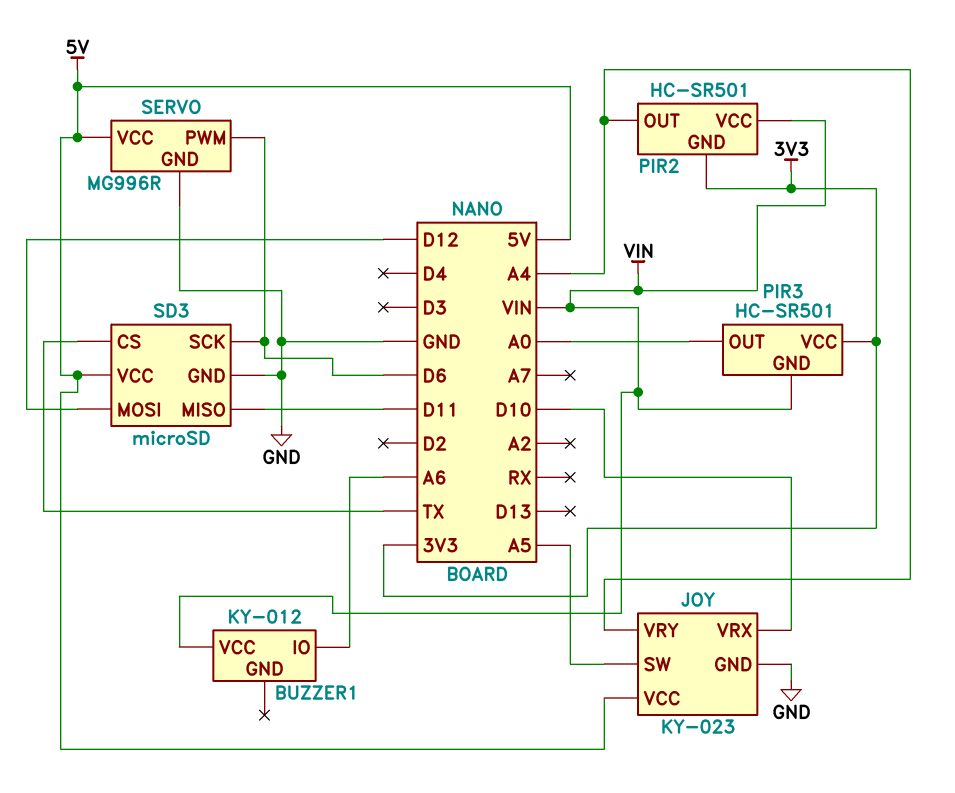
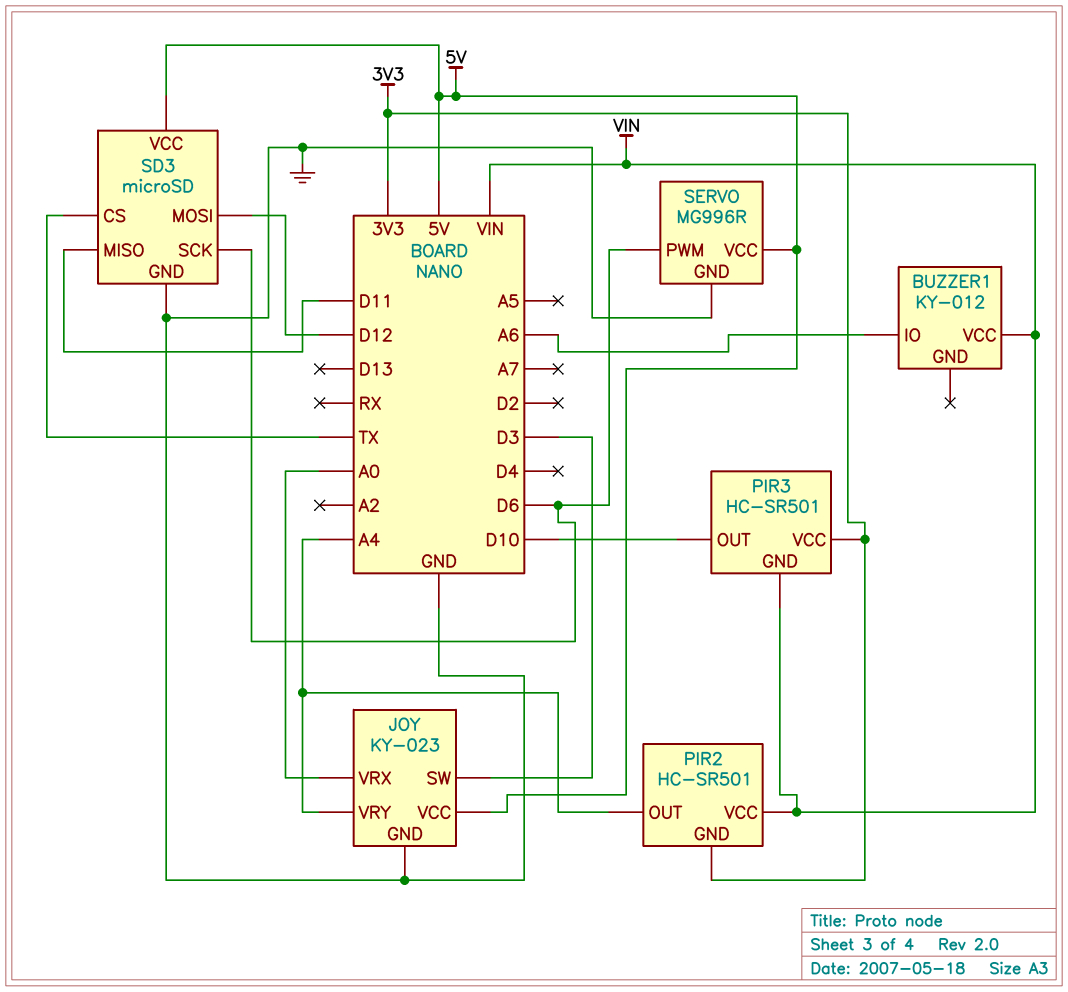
JOY pin SW: A5 -> D3
JOY pin VRX: D10 -> A0
PIR3 pin OUT: A0 -> D10

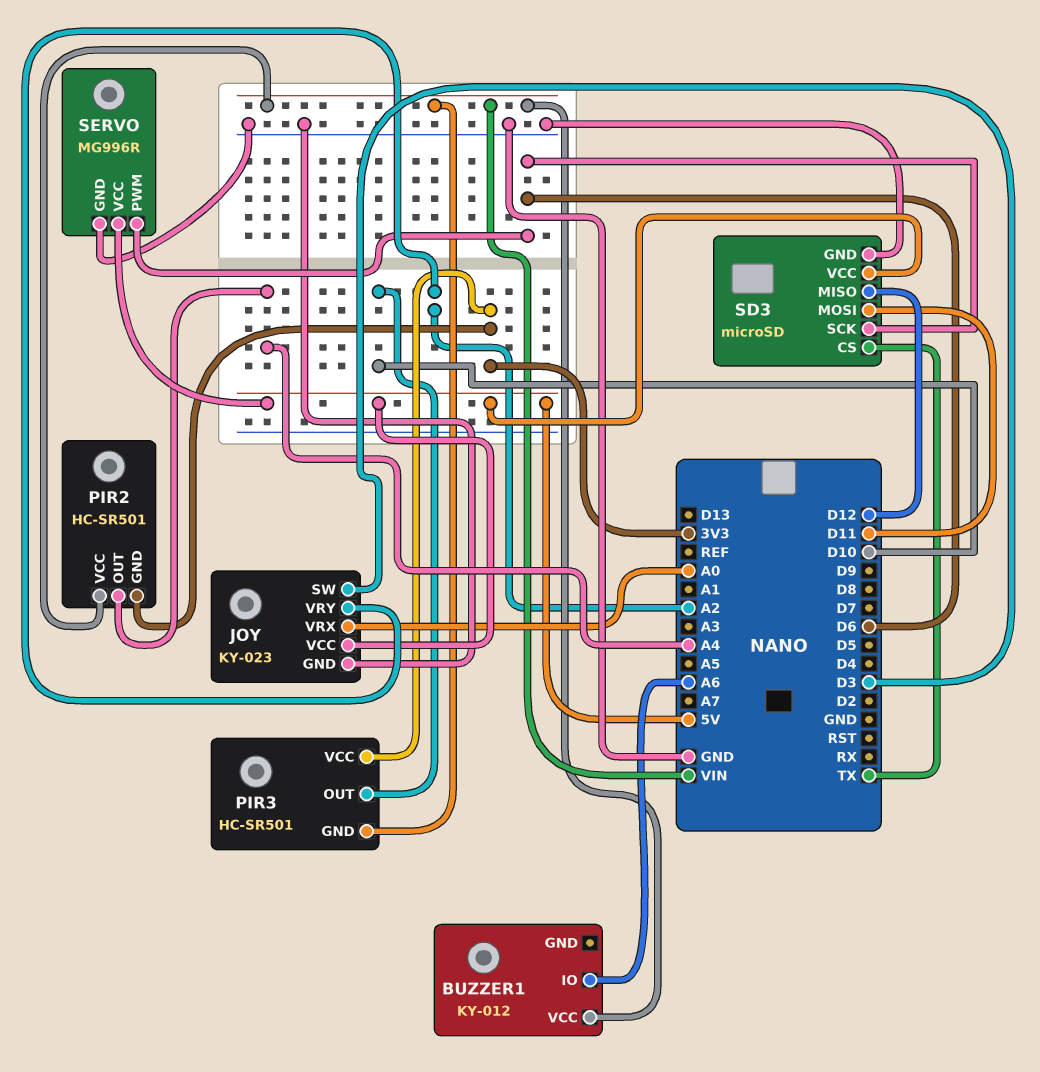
JOY pin VRY: A4 -> A2
SD3 pin MISO: D11 -> D12
SD3 pin MOSI: D12 -> D11

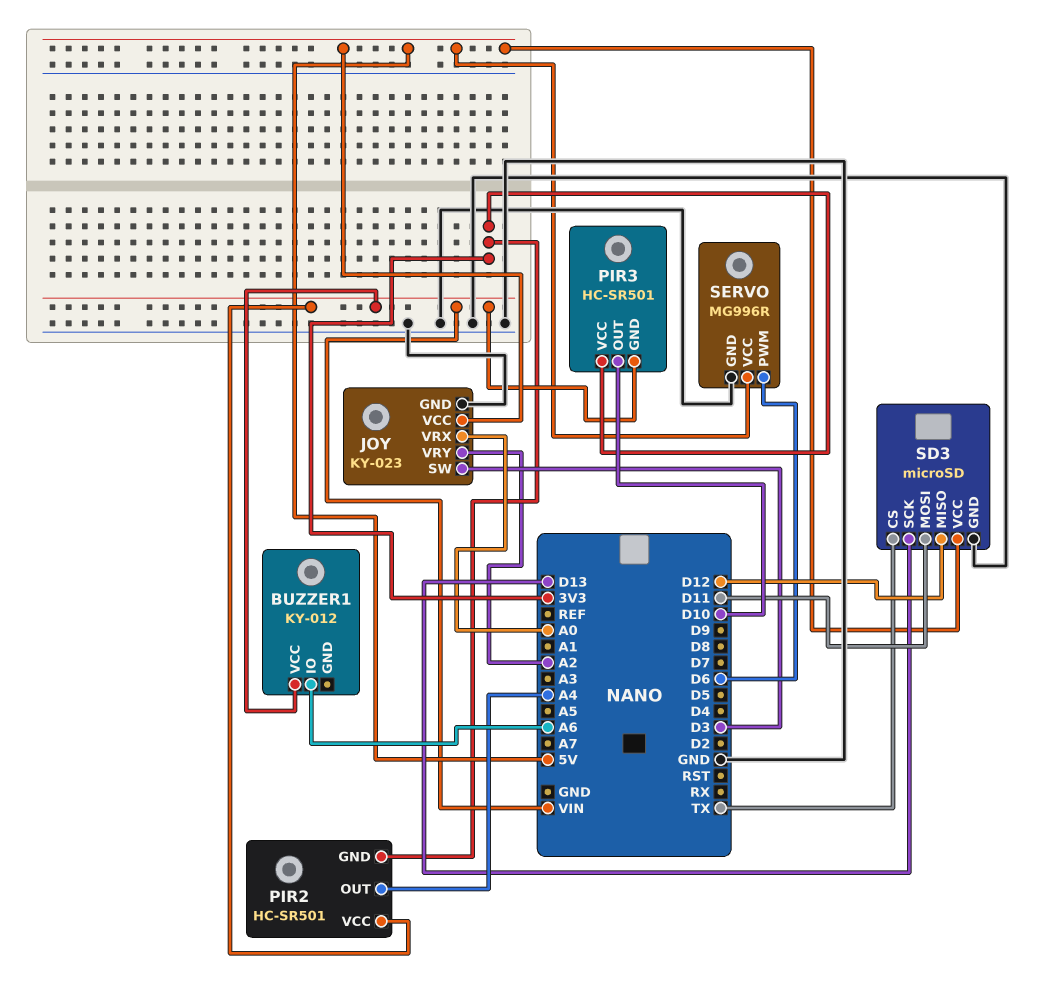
SD3 pin SCK: D6 -> D13

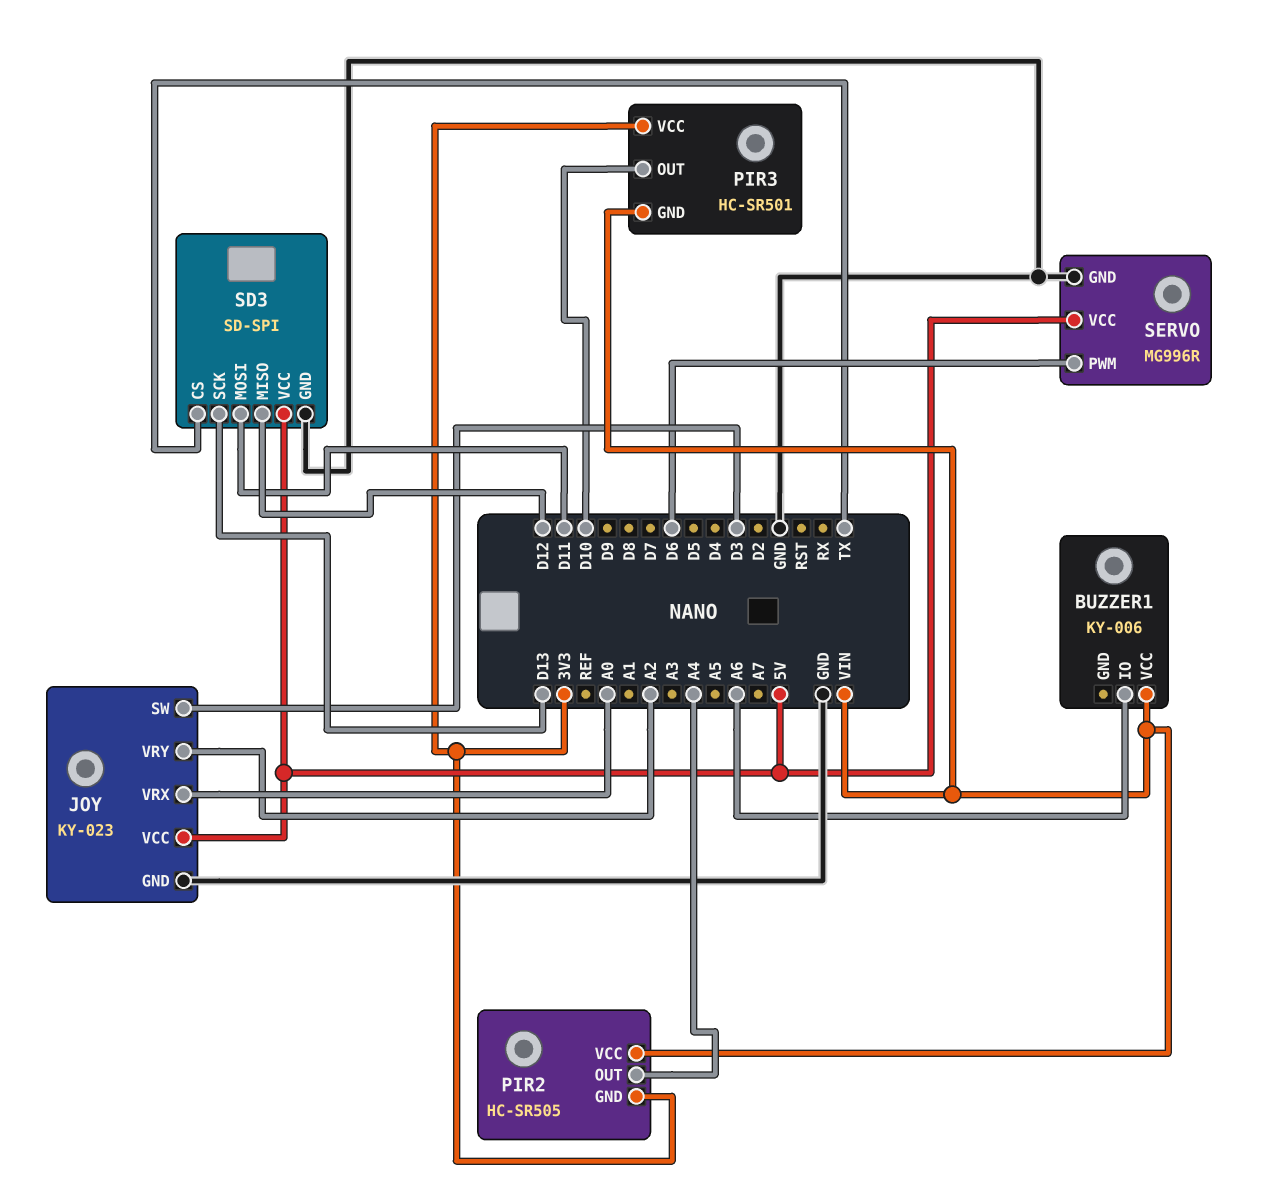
BUZZER1: KY-012 -> KY-006
PIR2: HC-SR501 -> HC-SR505
SD3: microSD -> SD-SPI

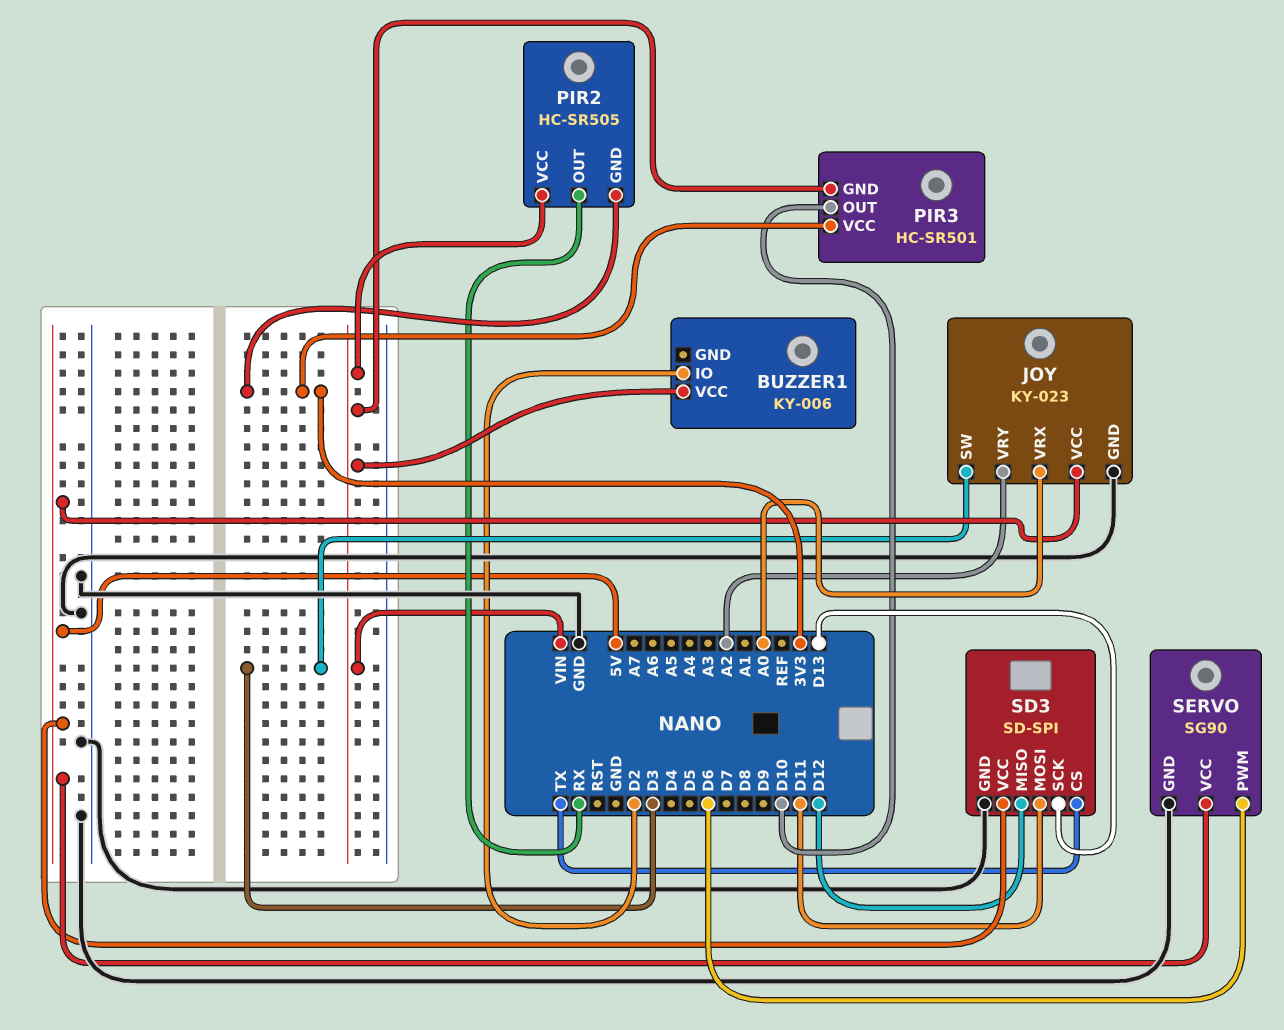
BUZZER1 pin IO: A6 -> D2
PIR2 pin OUT: A4 -> RX
SERVO: MG996R -> SG90

